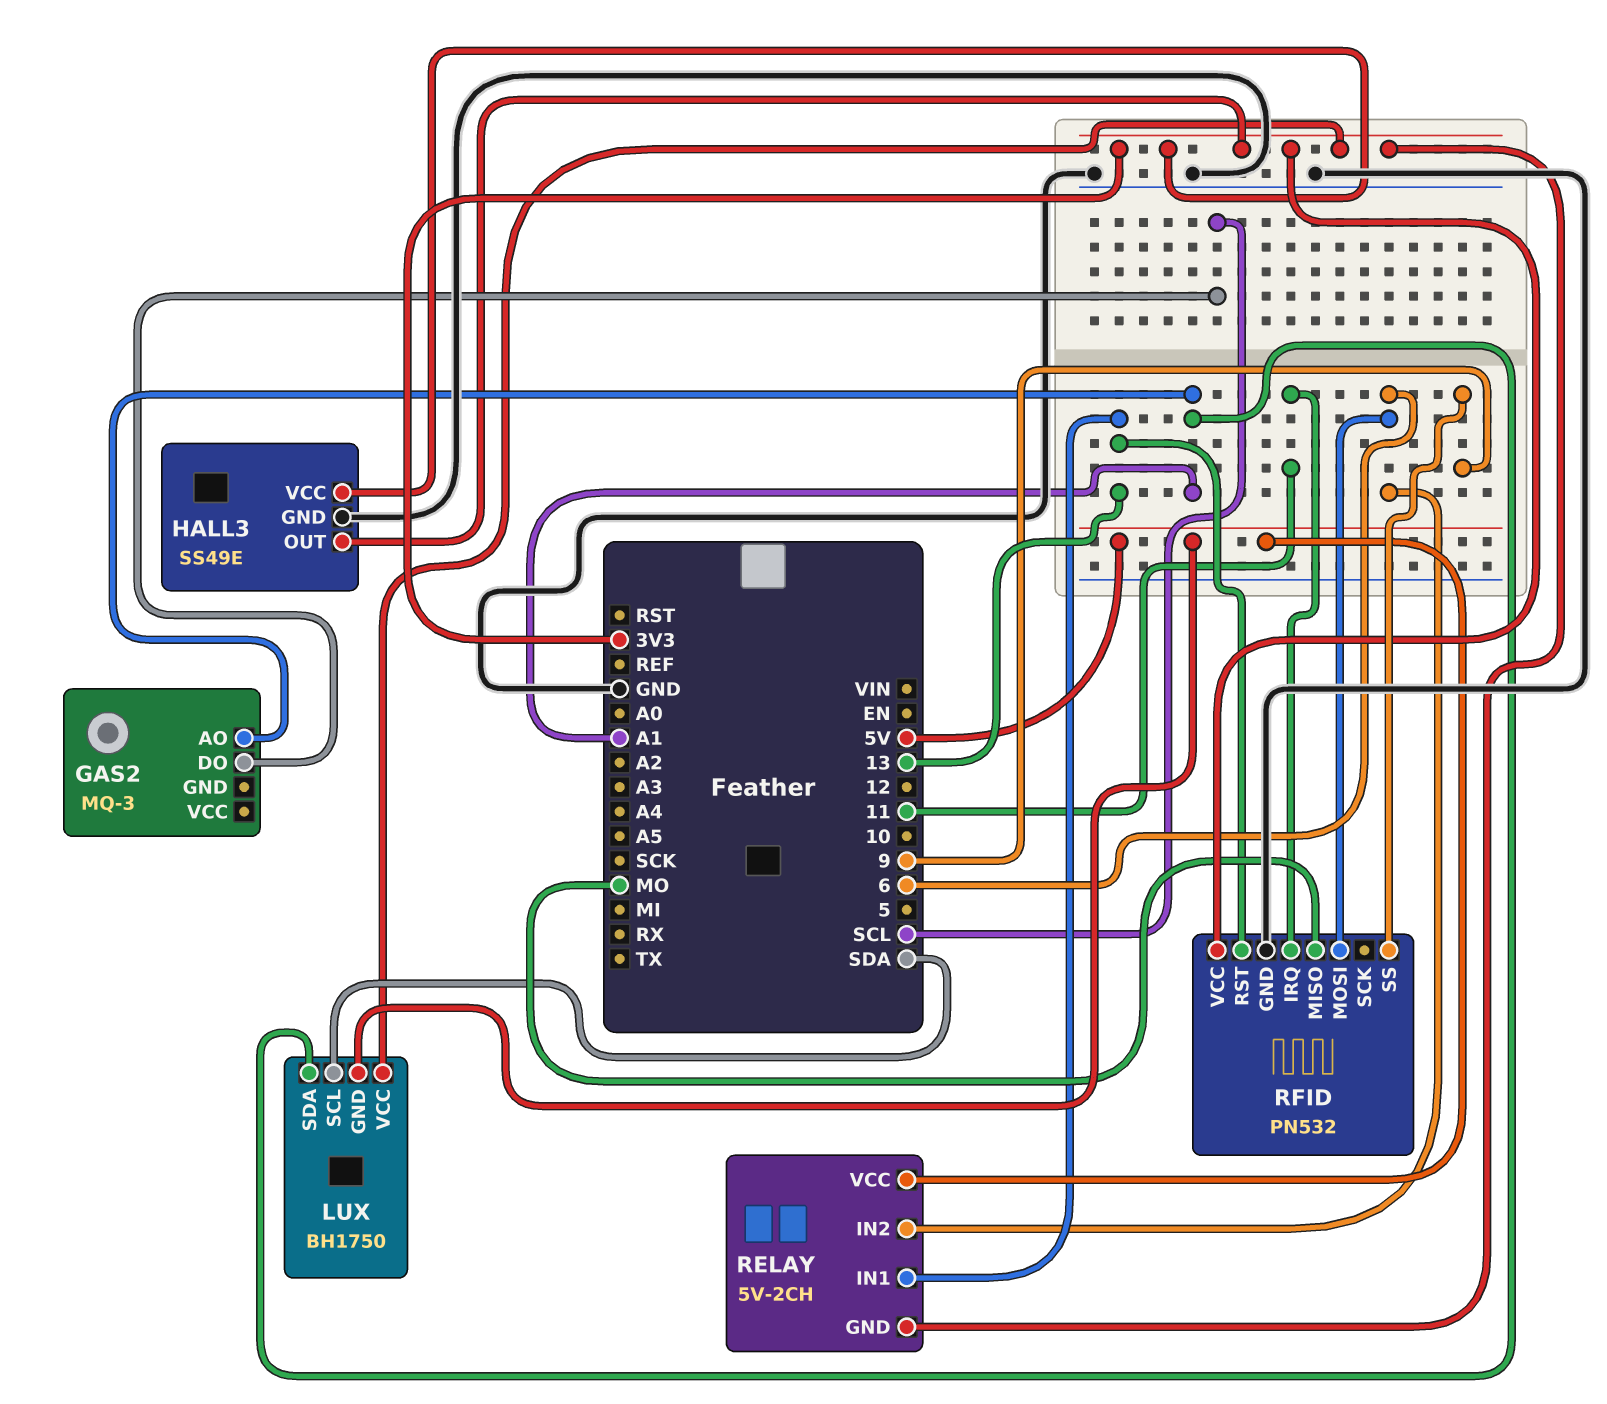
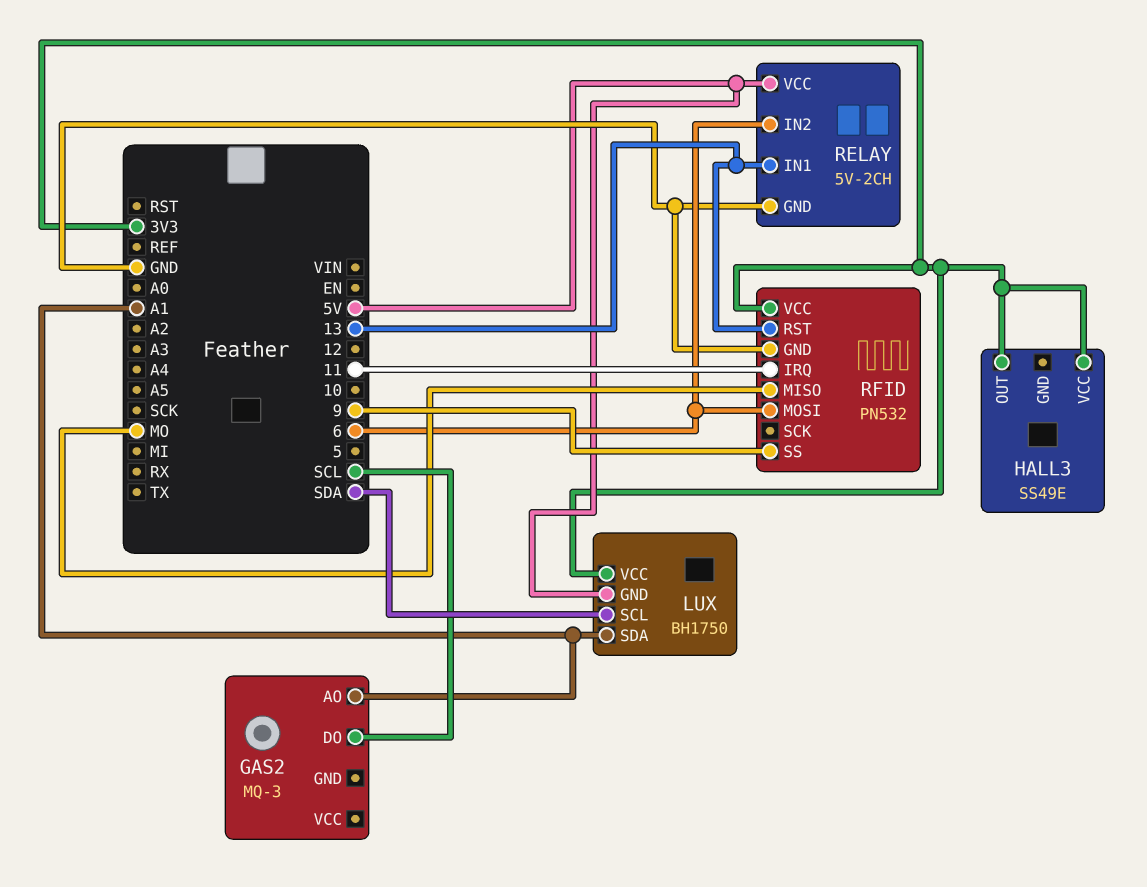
HALL3 pin GND: GND -> none
RELAY pin GND: 3V3 -> GND

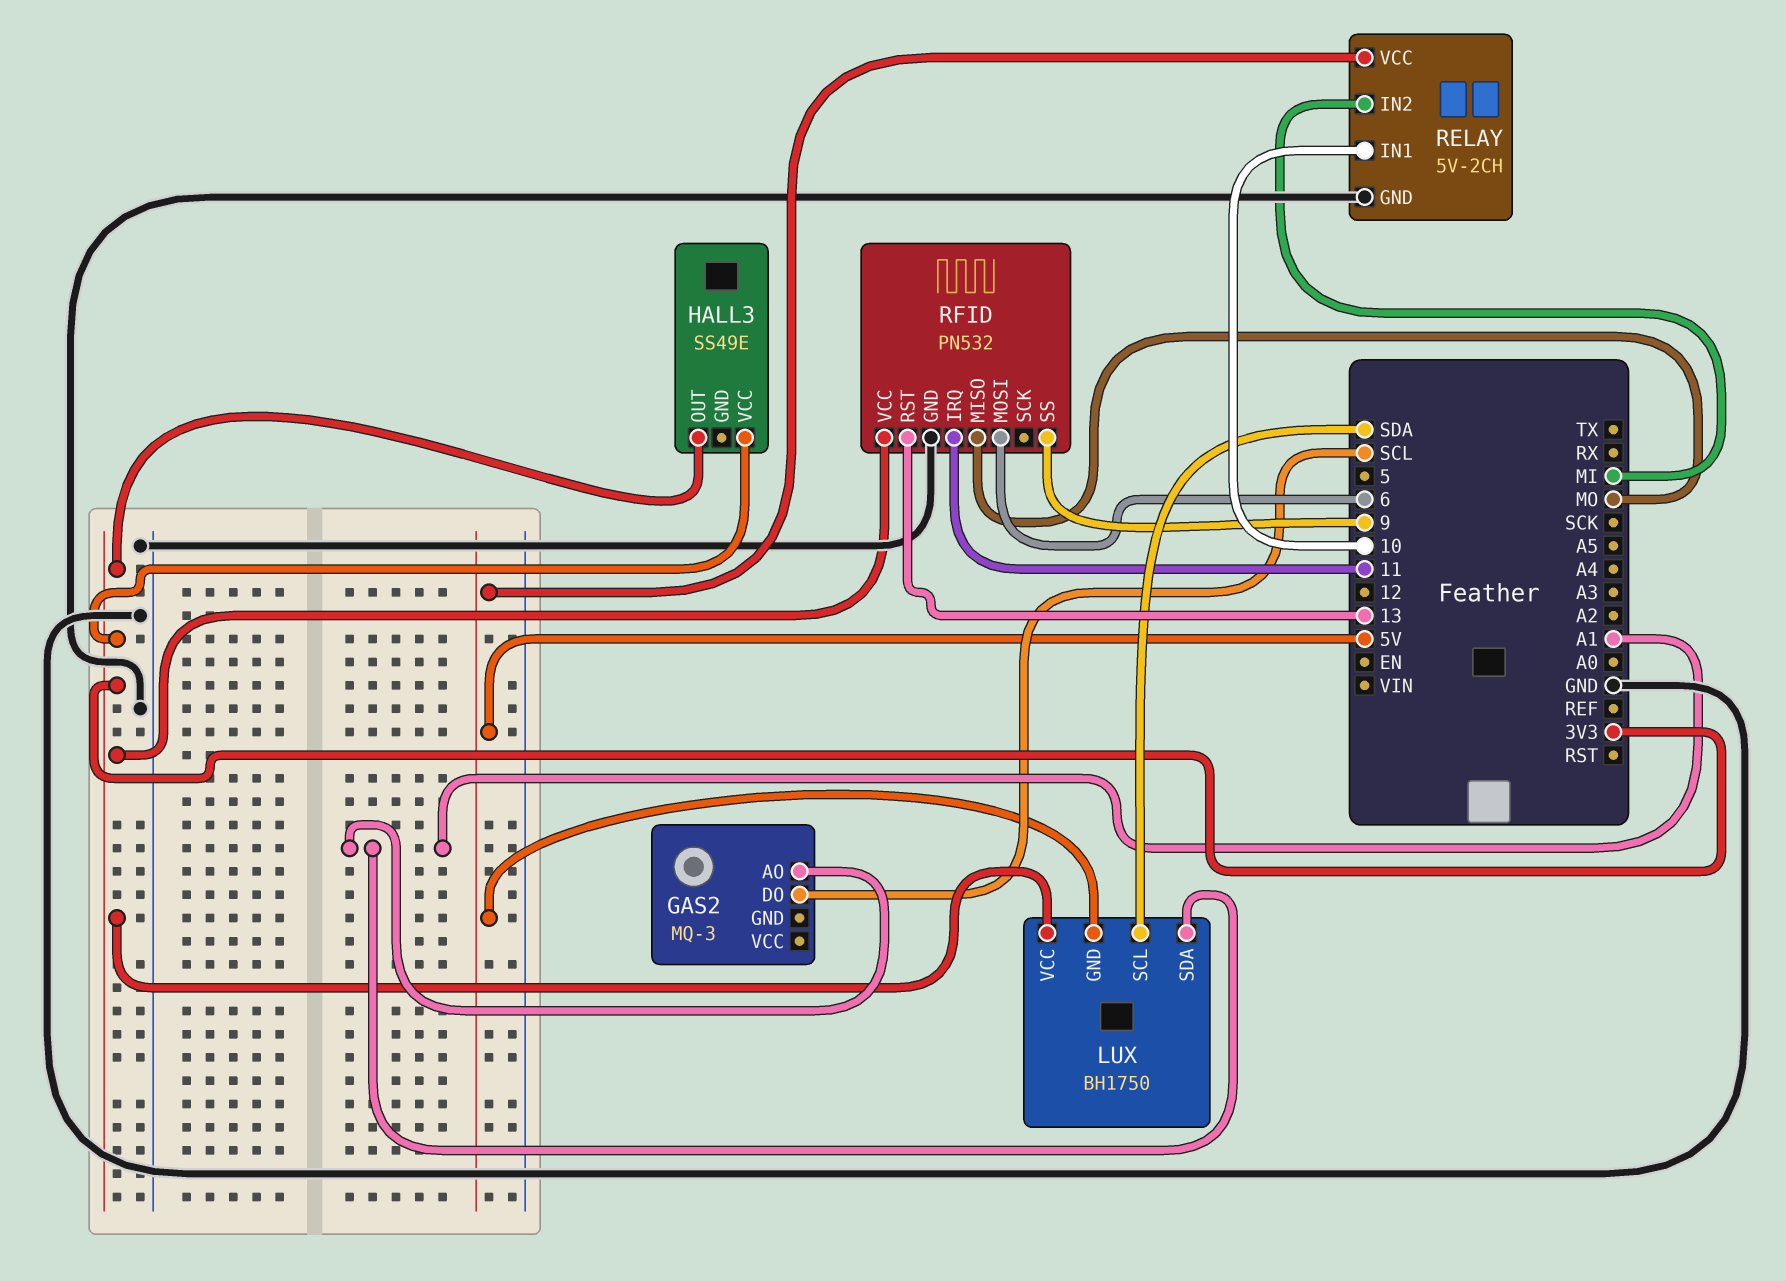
RELAY pin IN1: 13 -> 10
RELAY pin IN2: 6 -> MI

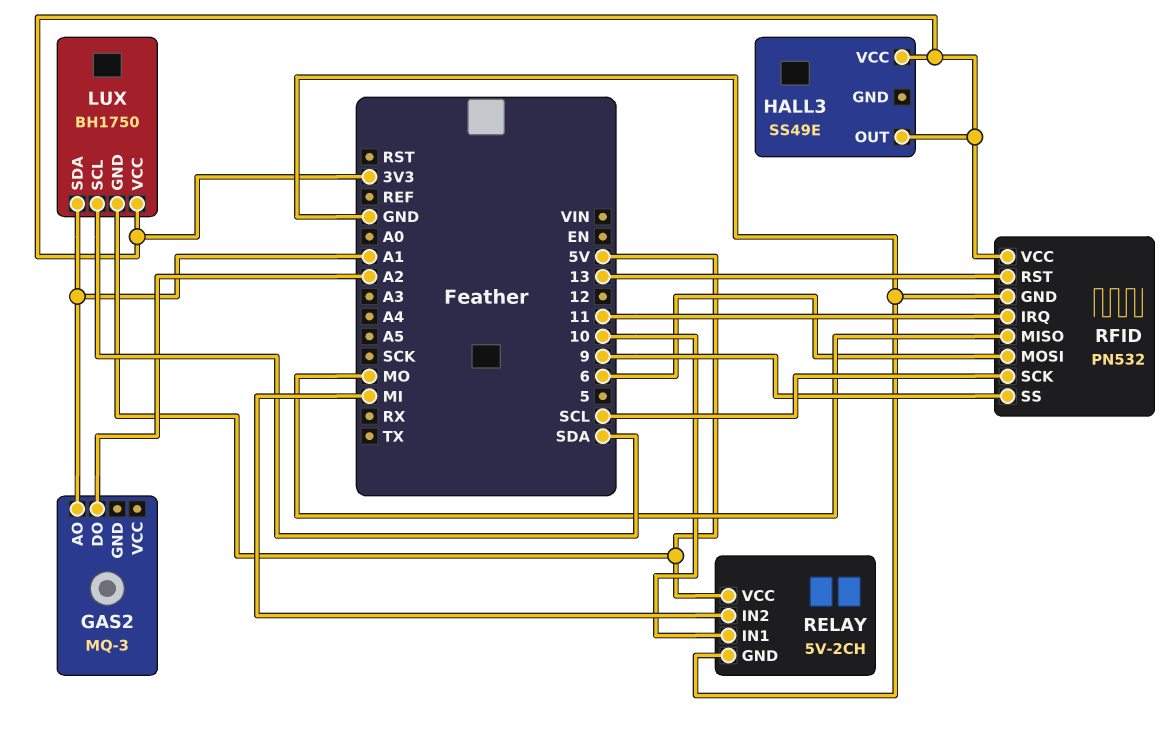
GAS2 pin DO: SCL -> A2
RFID pin SCK: none -> SCL

